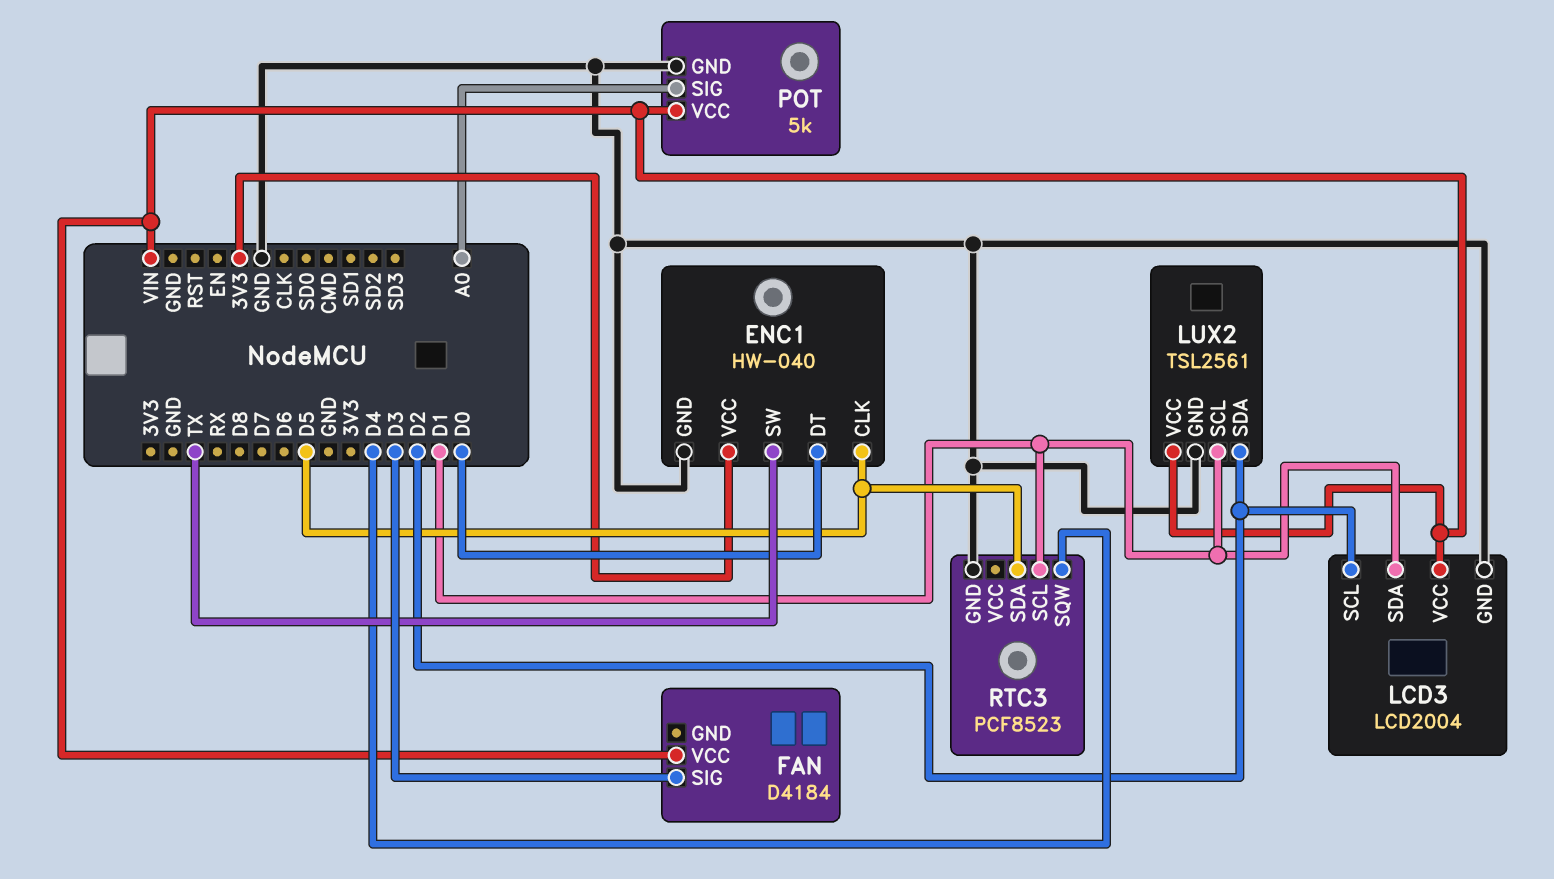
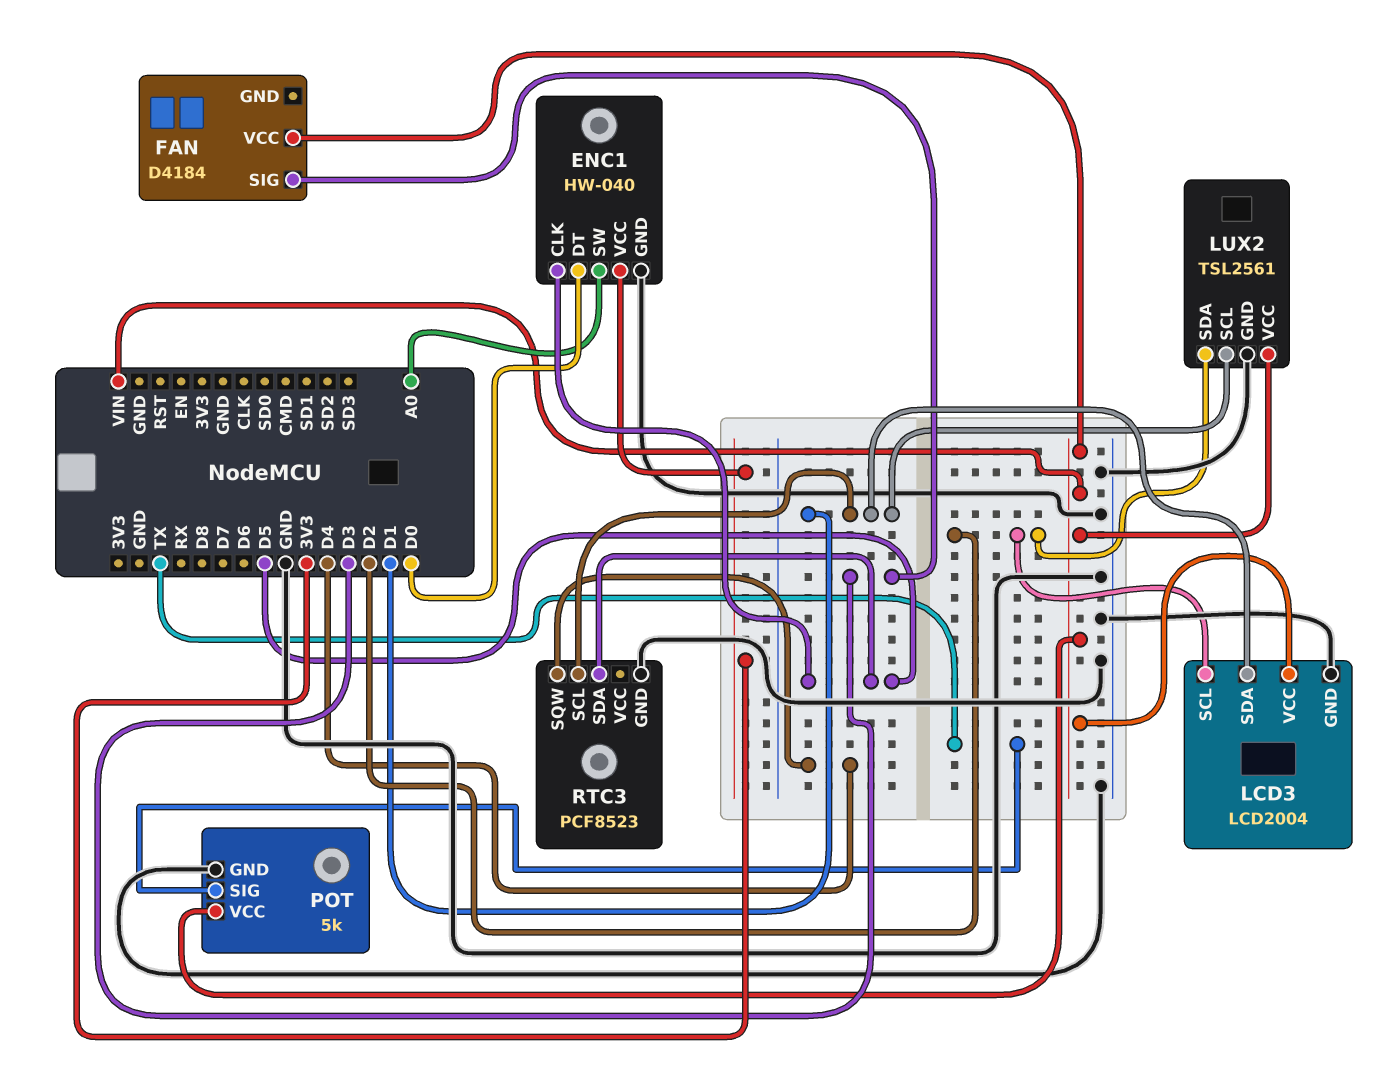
ENC1 pin SW: TX -> A0
POT pin SIG: A0 -> TX

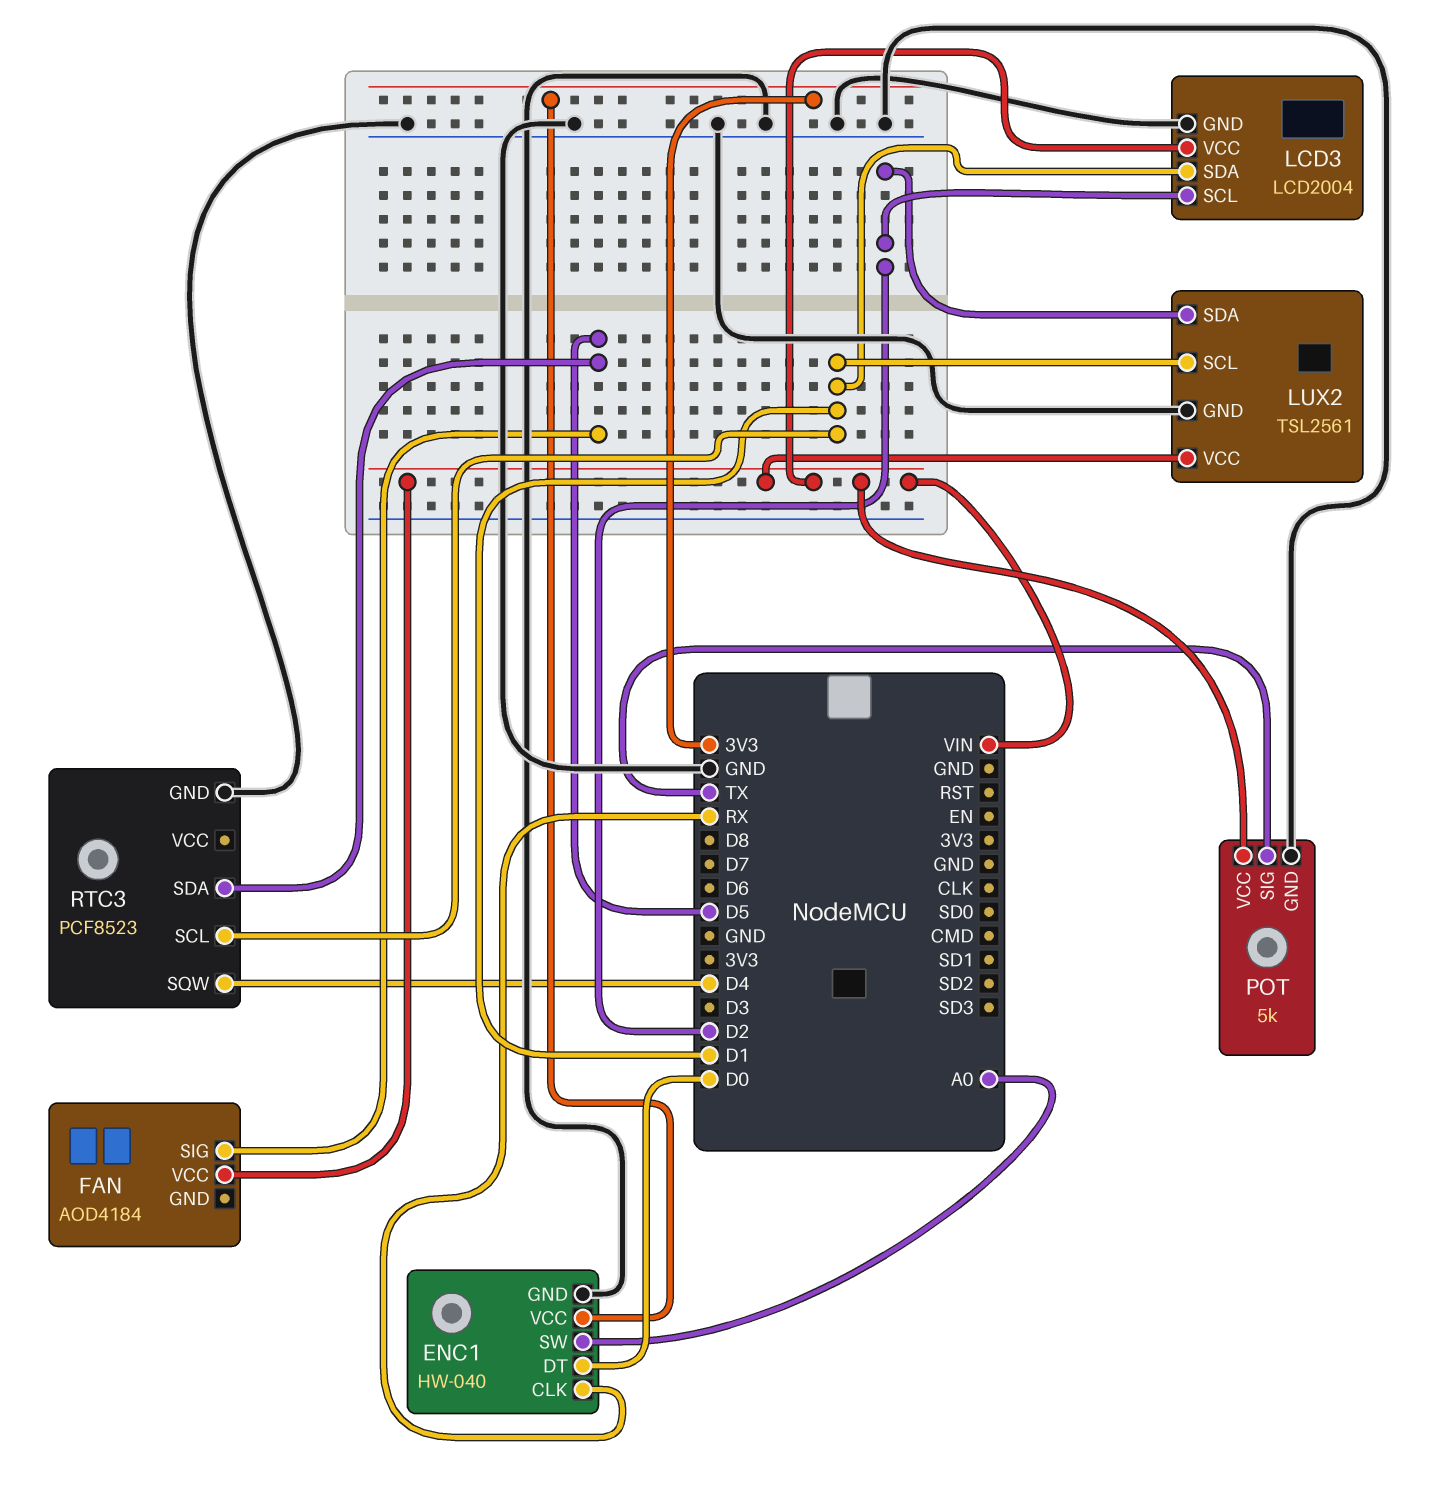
ENC1 pin CLK: D5 -> RX
FAN: D4184 -> AOD4184
FAN pin SIG: D3 -> D5

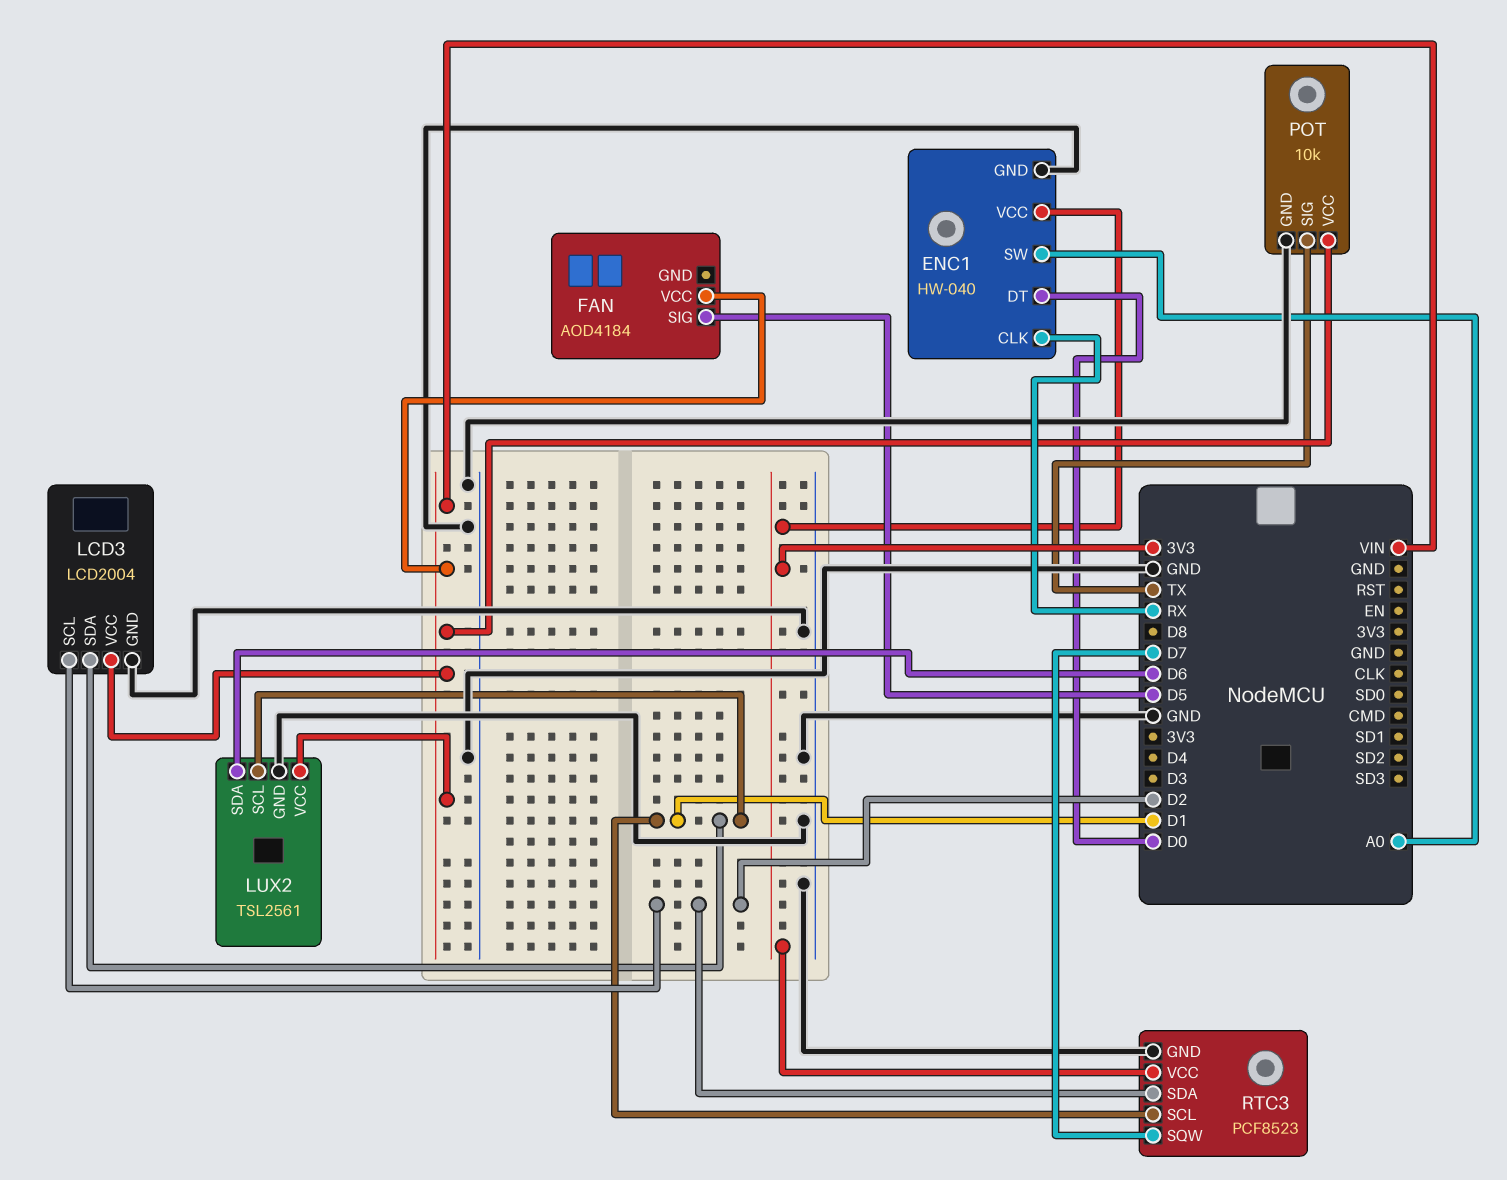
LUX2 pin SDA: D2 -> D6
POT: 5k -> 10k
RTC3 pin SDA: D5 -> D2
RTC3 pin SQW: D4 -> D7
RTC3 pin VCC: none -> 3V3

